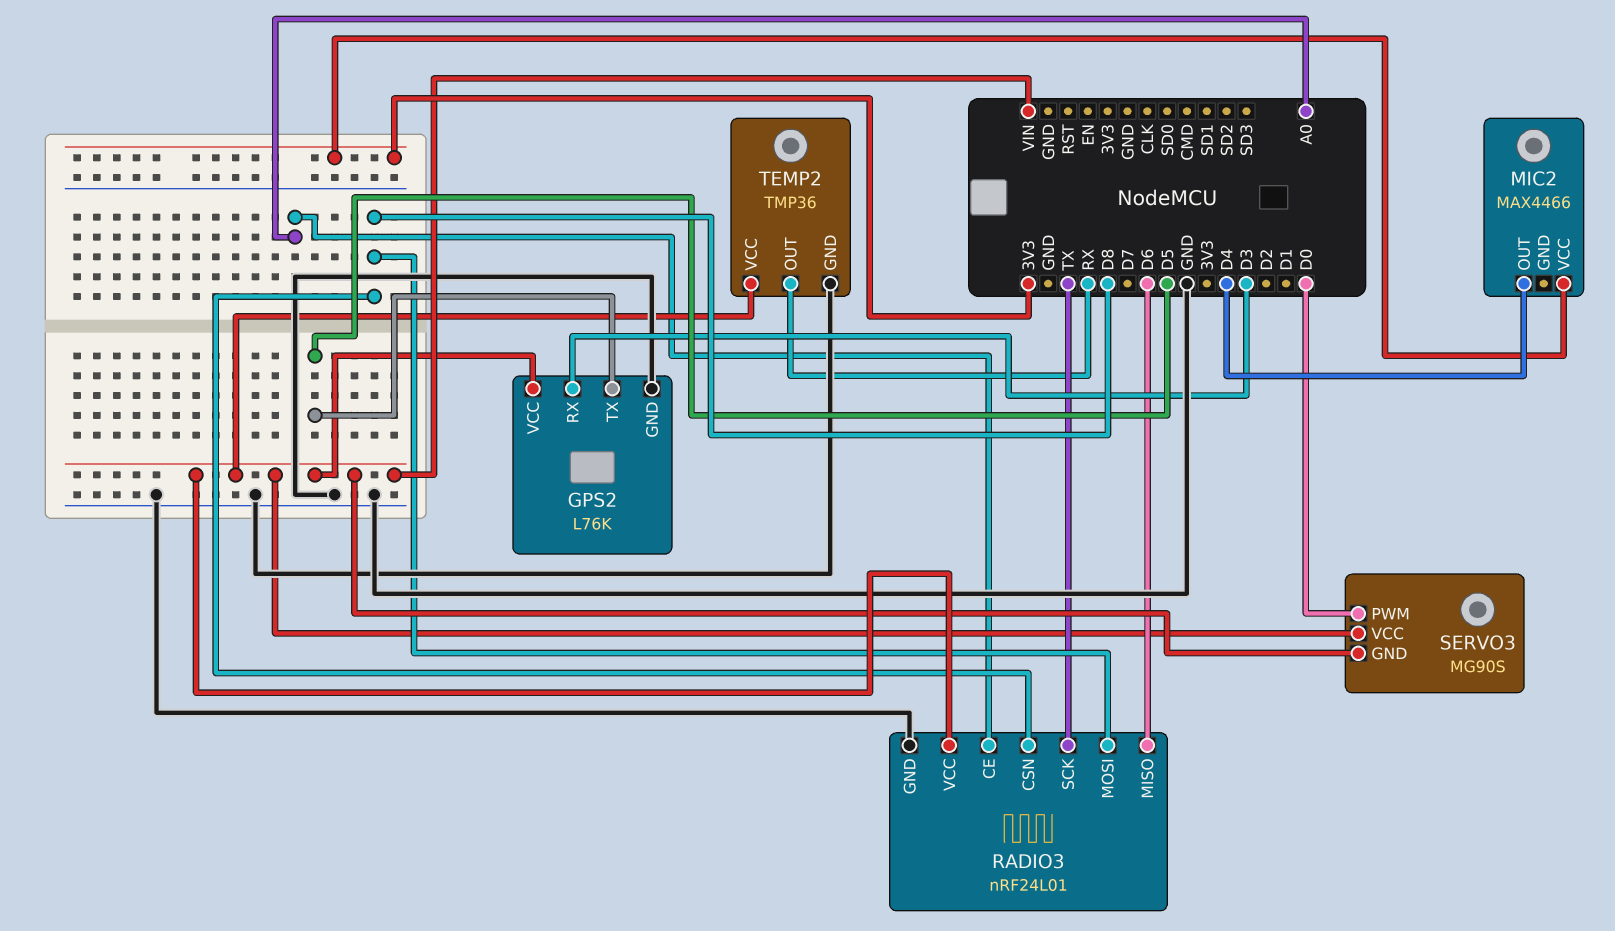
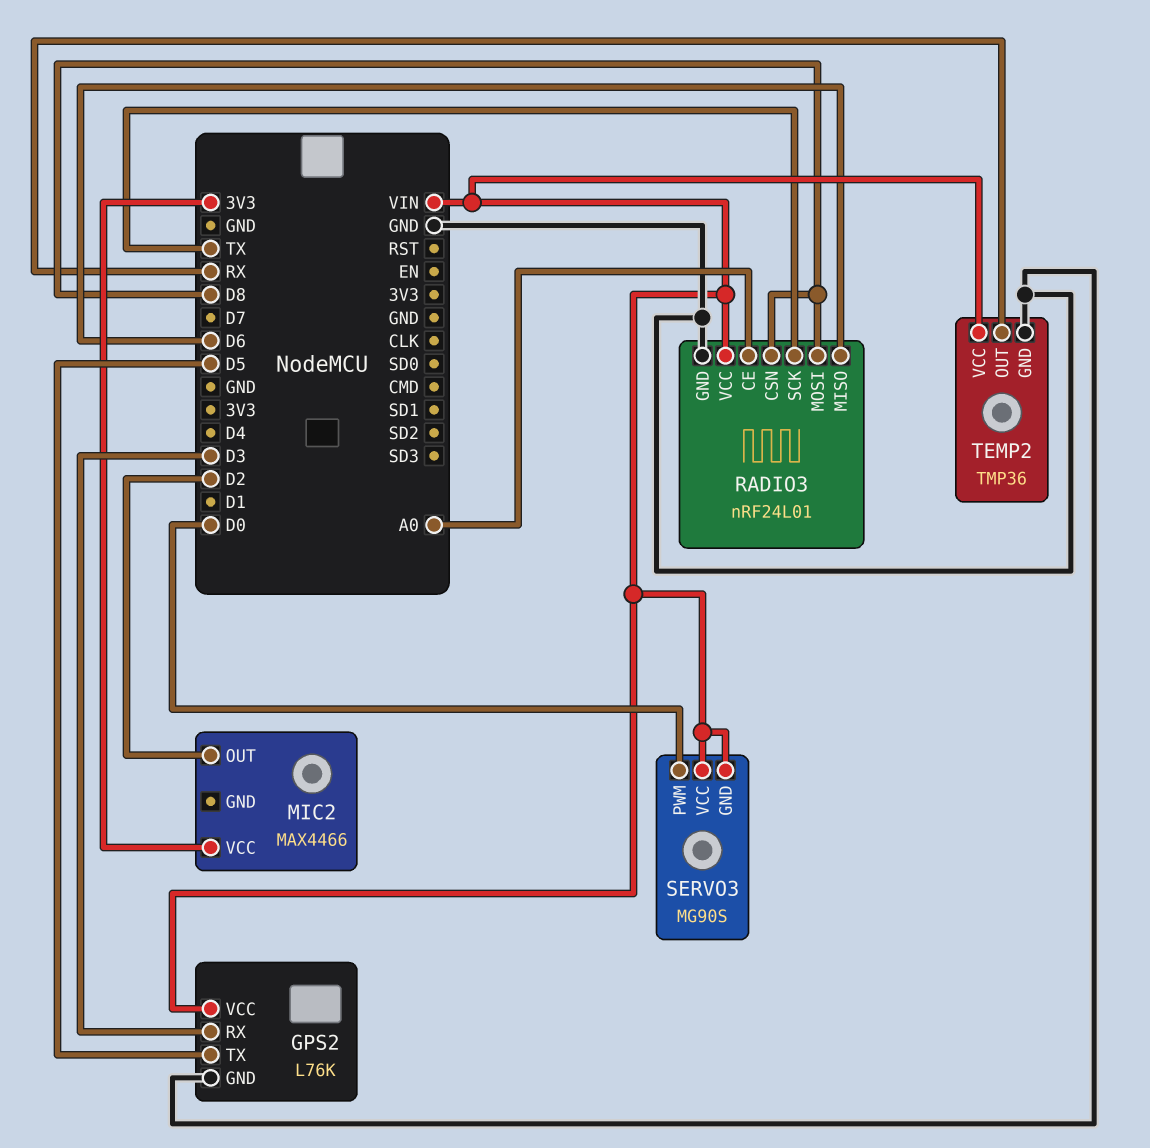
MIC2 pin OUT: D4 -> D2

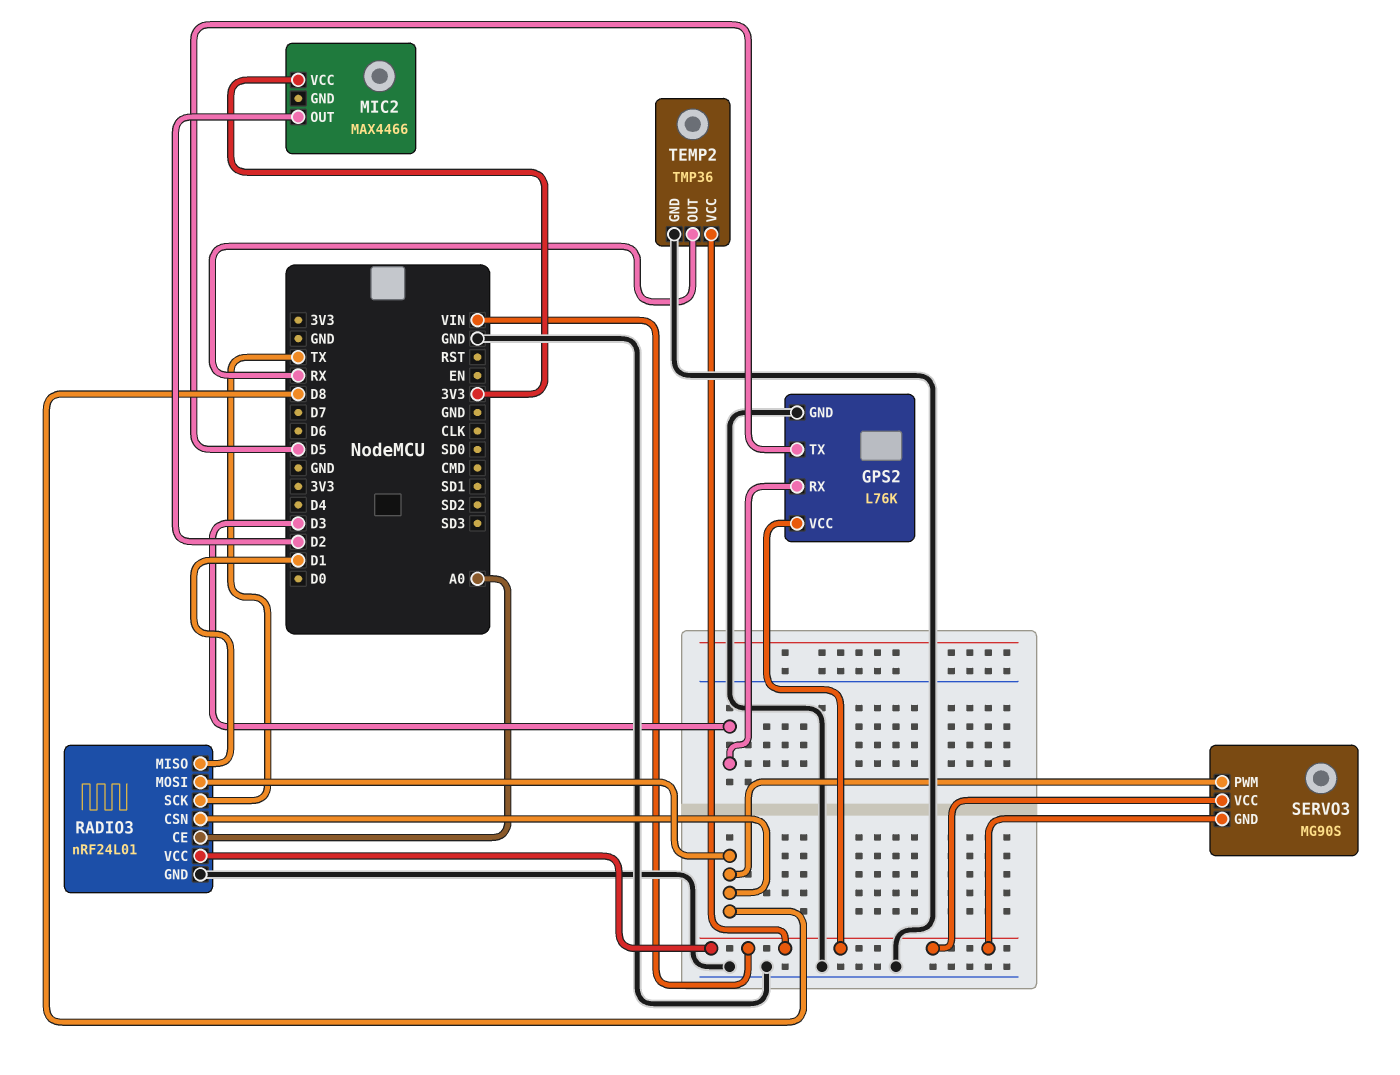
RADIO3 pin MISO: D6 -> D1
SERVO3 pin PWM: D0 -> D8

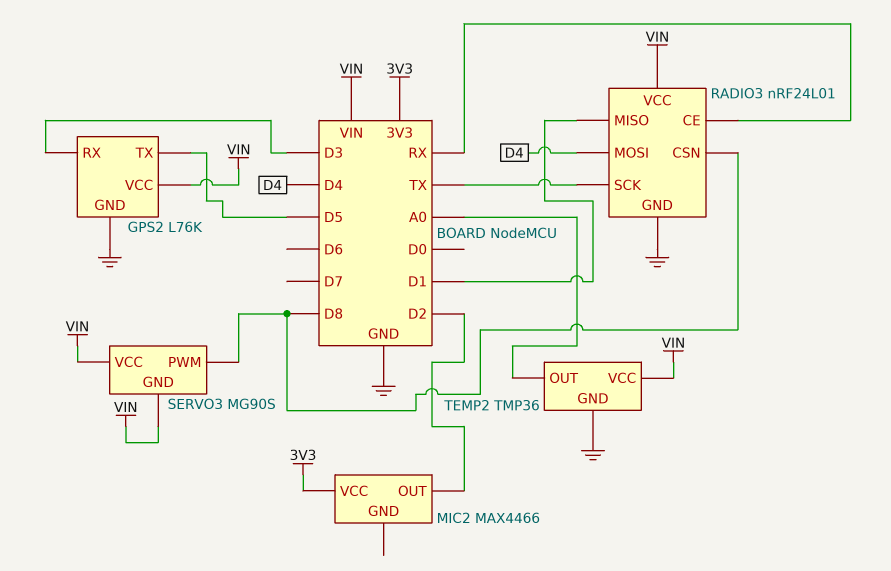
RADIO3 pin CE: A0 -> RX
RADIO3 pin MOSI: D8 -> D4
TEMP2 pin OUT: RX -> A0

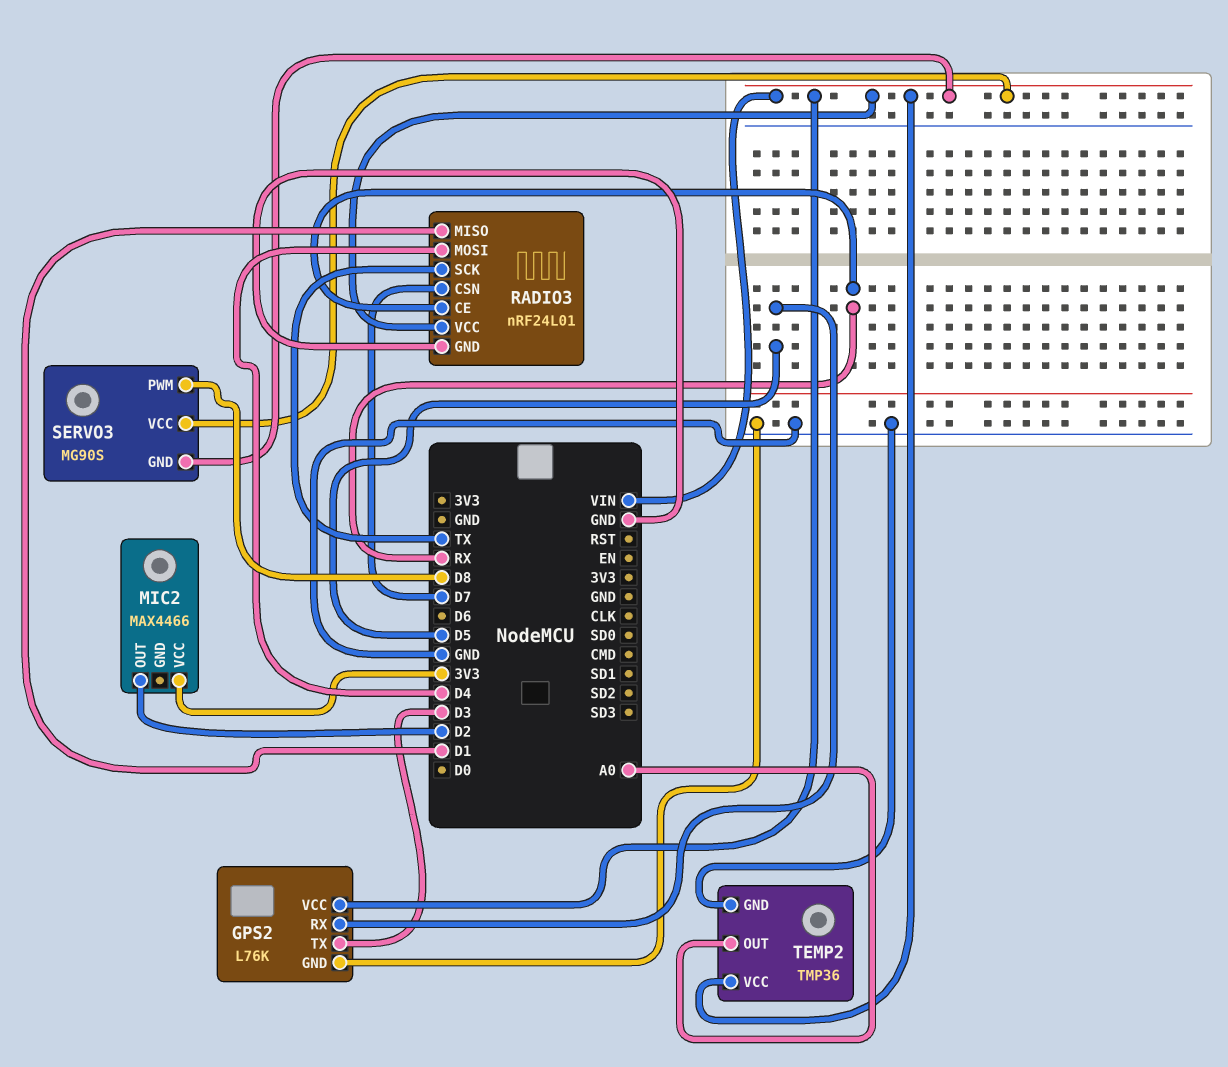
GPS2 pin RX: D3 -> D5
GPS2 pin TX: D5 -> D3
RADIO3 pin CSN: D8 -> D7

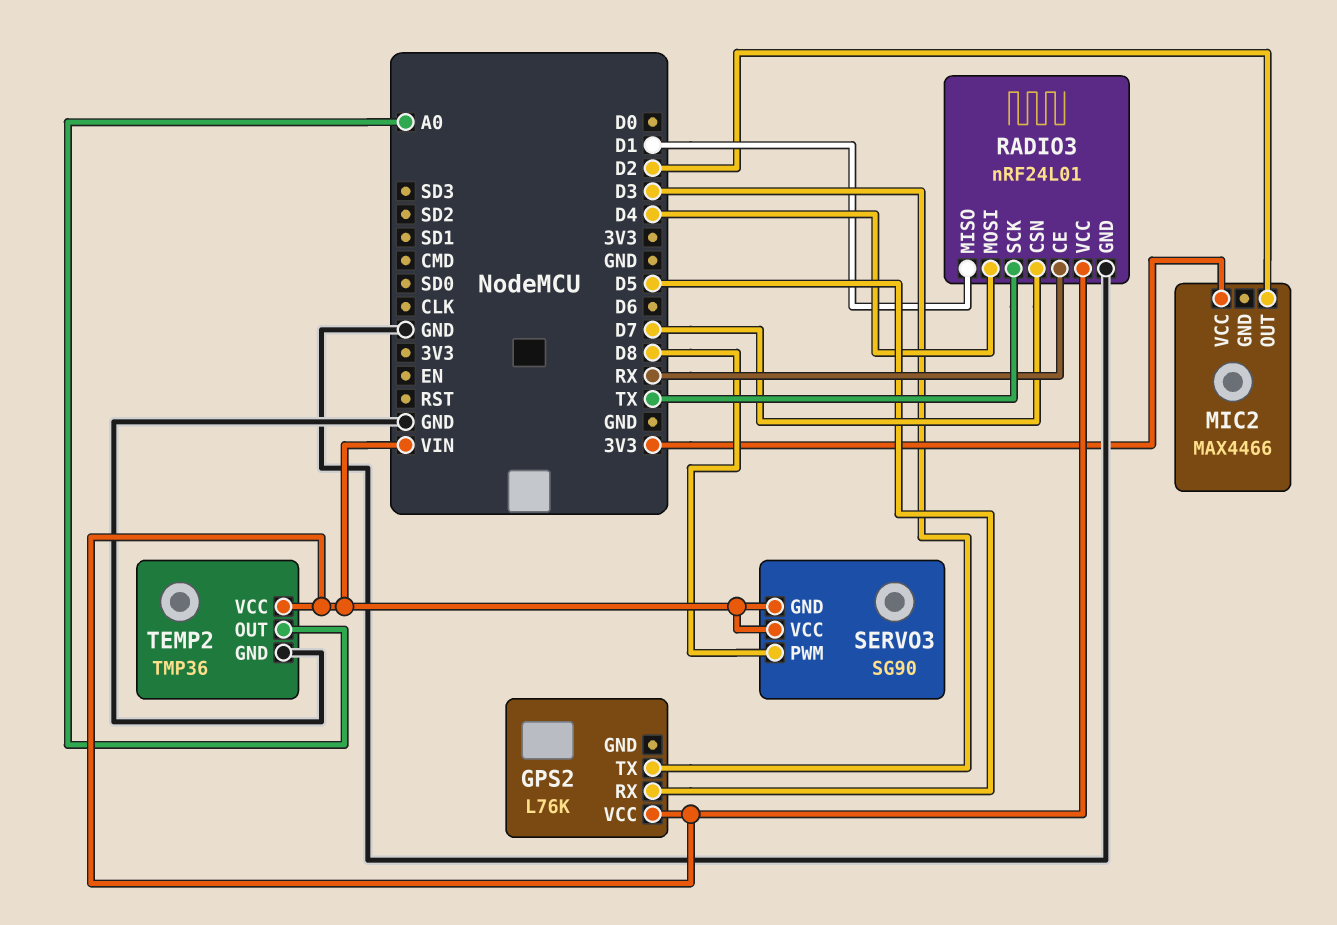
GPS2 pin GND: GND -> none
SERVO3: MG90S -> SG90

